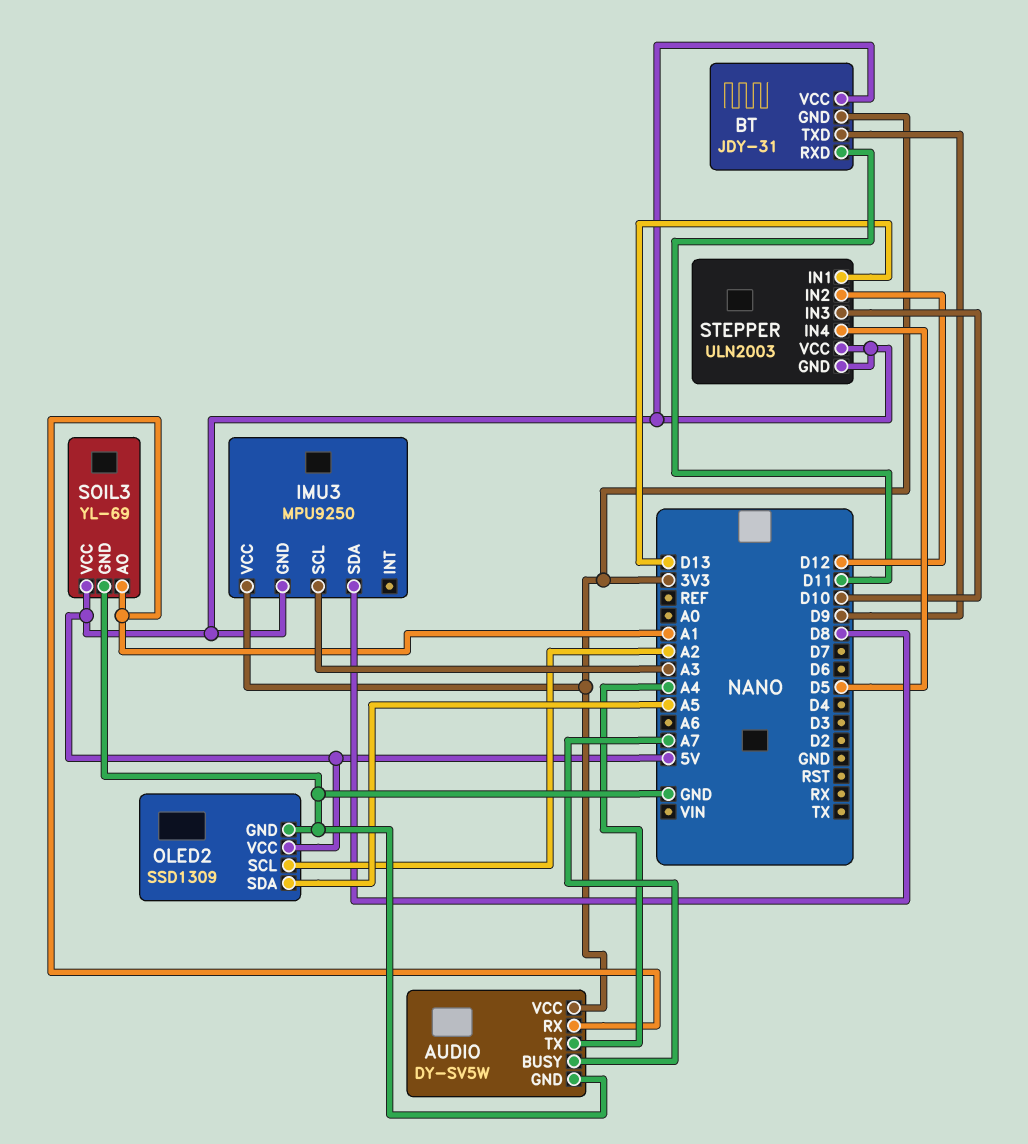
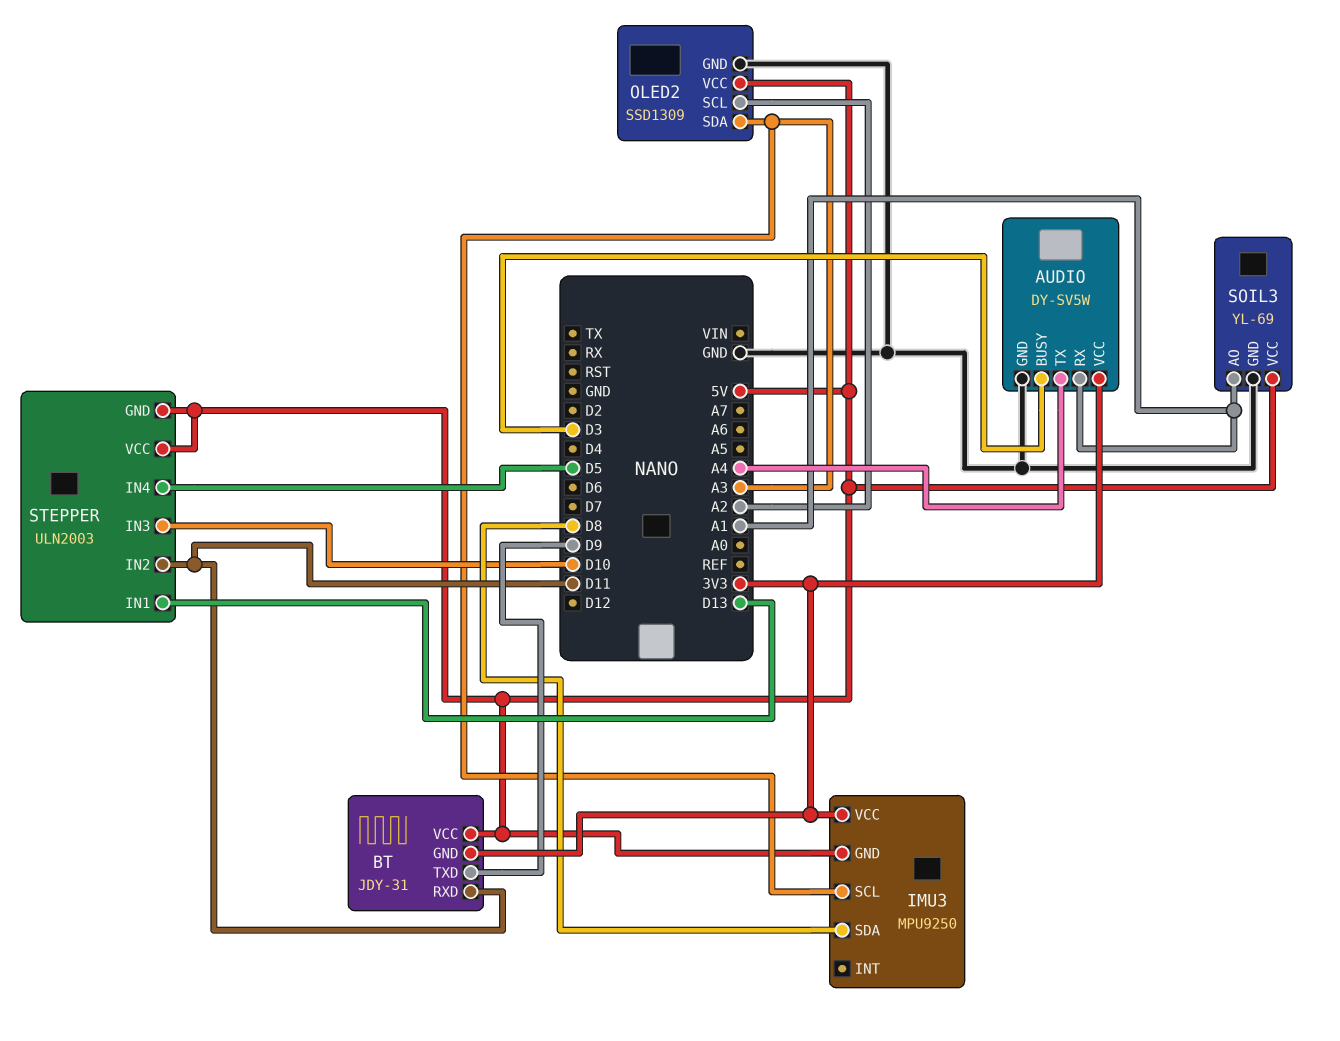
AUDIO pin BUSY: A7 -> D3
OLED2 pin SDA: A5 -> A3
STEPPER pin IN2: D12 -> D11

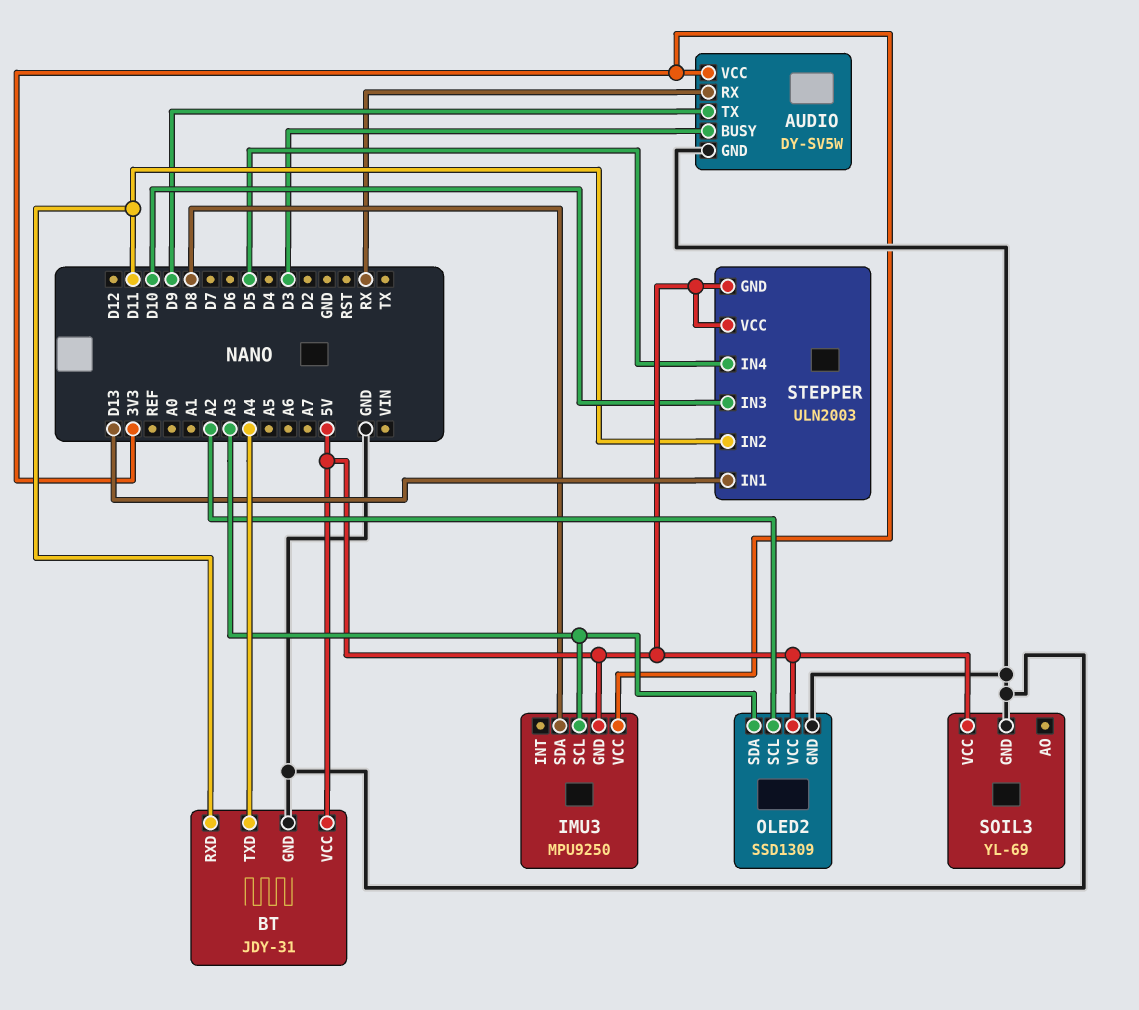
AUDIO pin RX: A1 -> RX
AUDIO pin TX: A4 -> D9
BT pin GND: 3V3 -> GND
BT pin TXD: D9 -> A4
SOIL3 pin AO: A1 -> none

